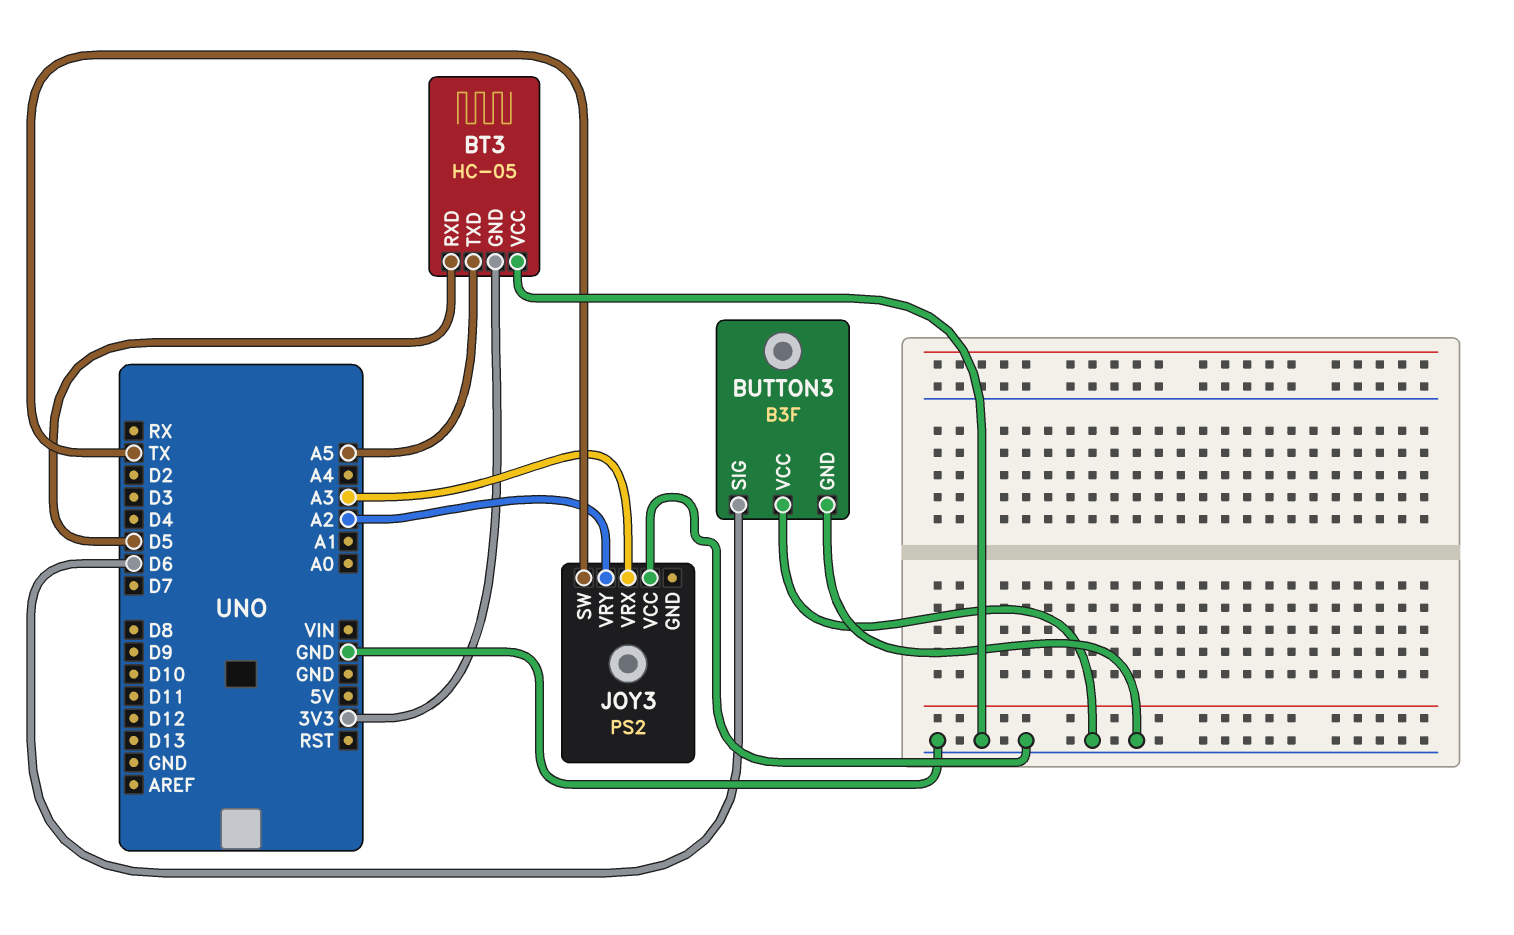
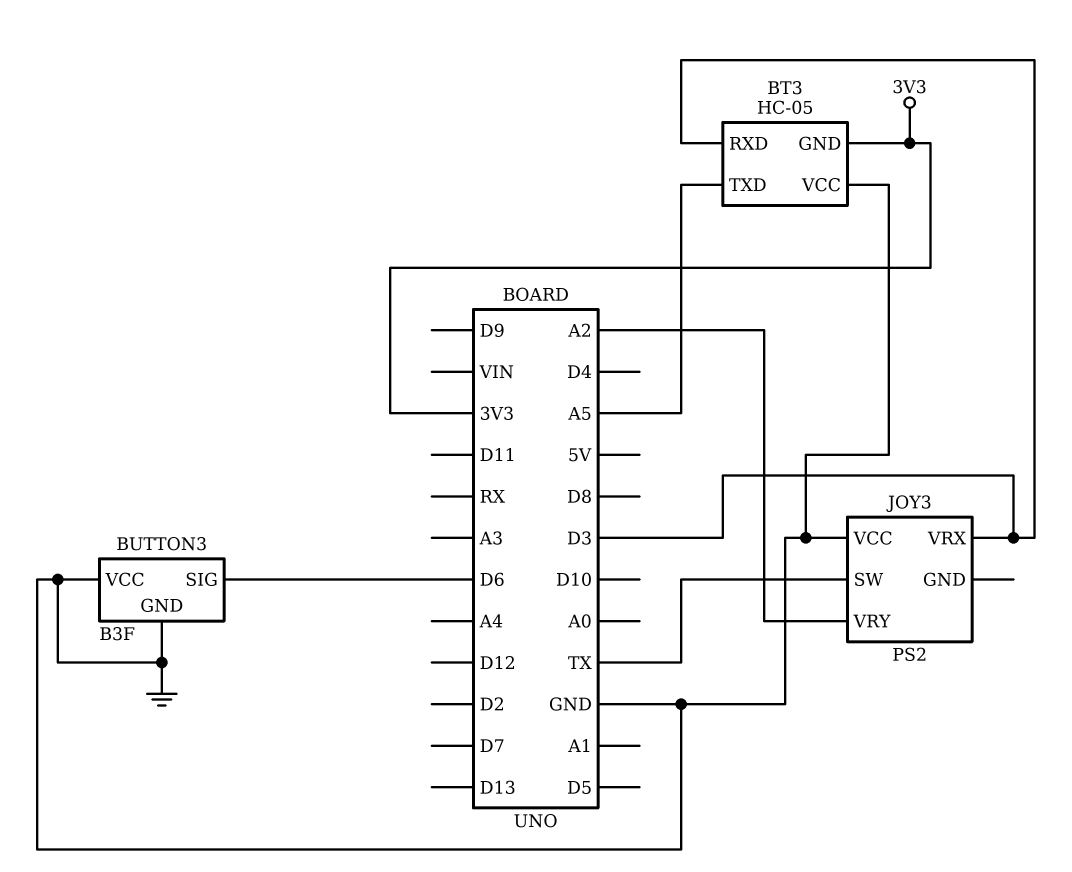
BT3 pin RXD: D5 -> D3
JOY3 pin VRX: A3 -> D3

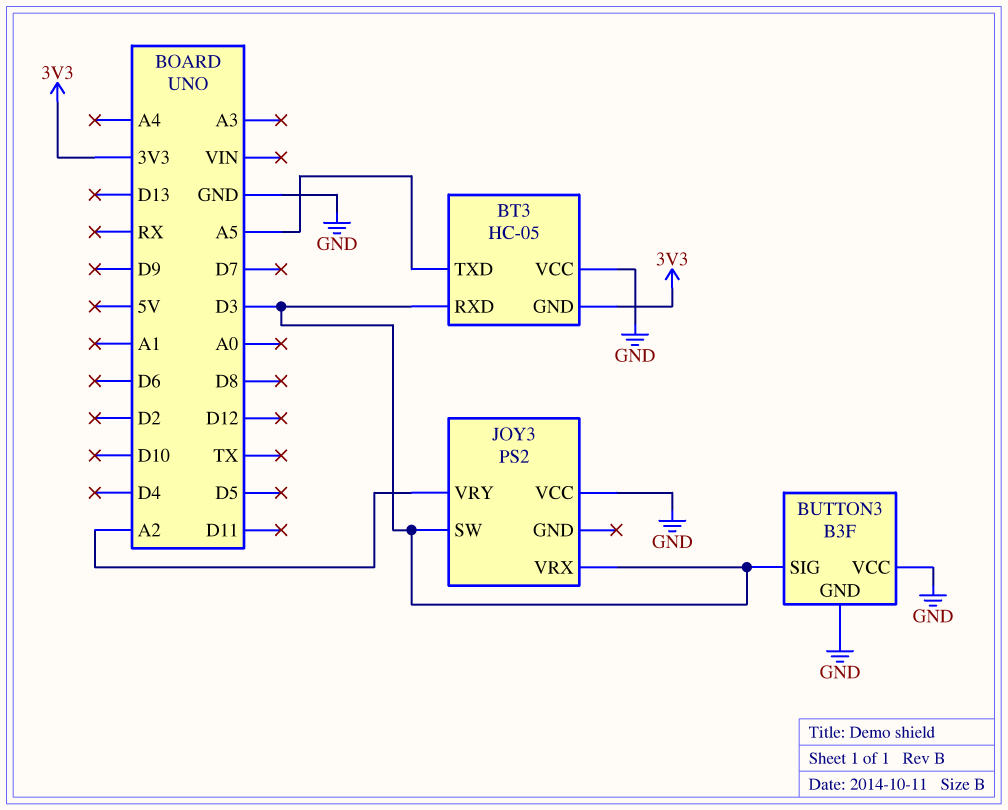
BUTTON3 pin SIG: D6 -> D3
JOY3 pin SW: TX -> D3

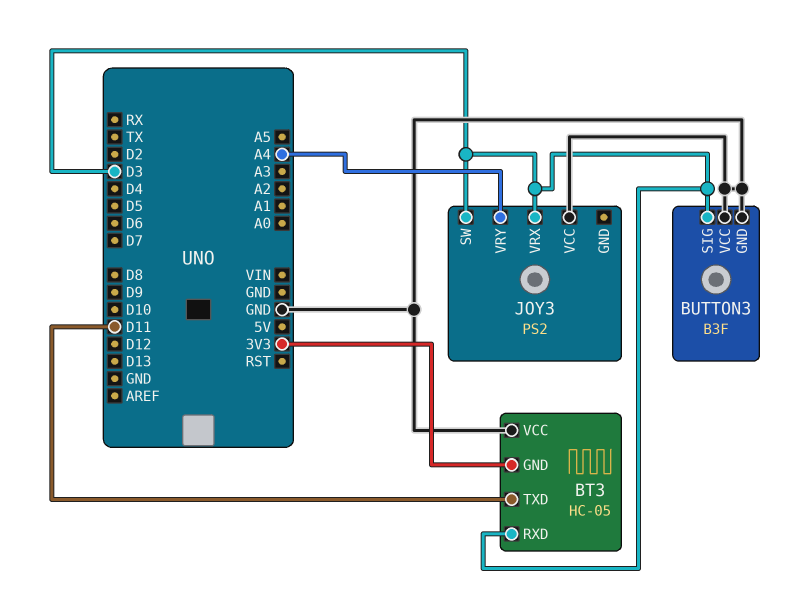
BT3 pin TXD: A5 -> D11
JOY3 pin VRY: A2 -> A4

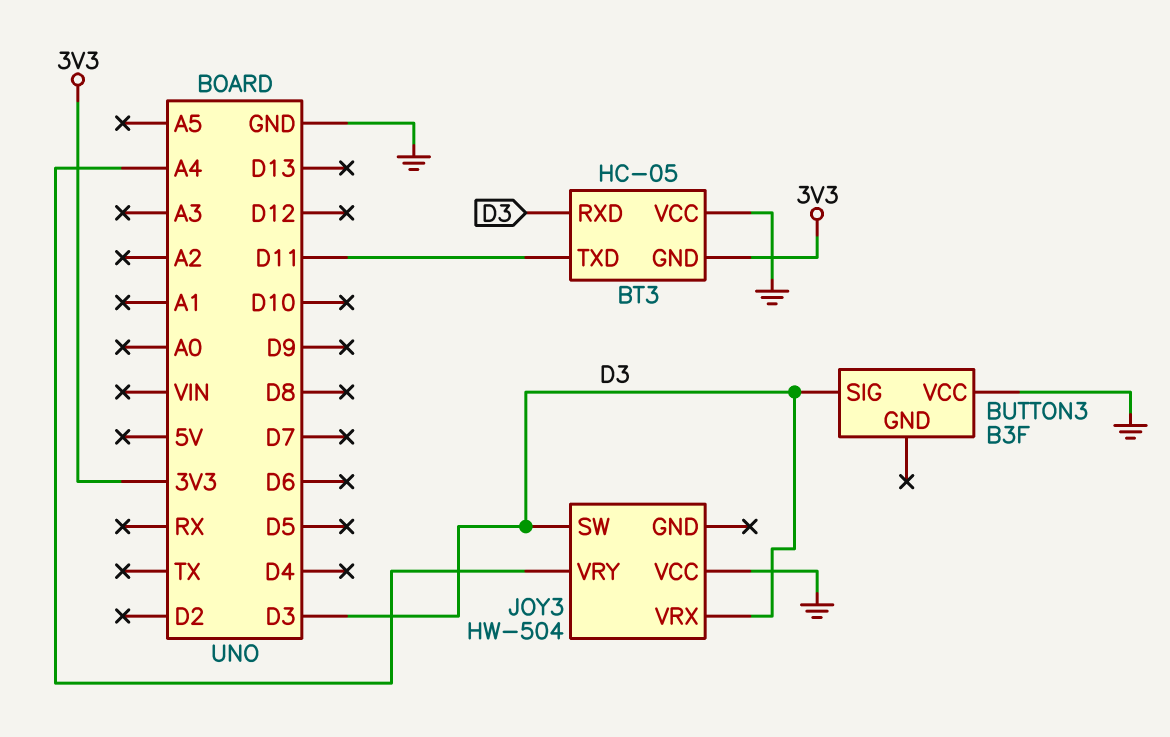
BUTTON3 pin GND: GND -> none
JOY3: PS2 -> HW-504

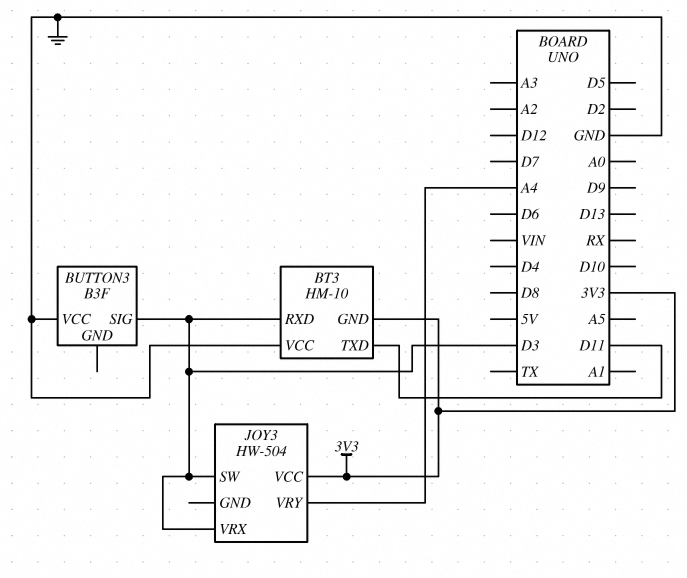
BT3: HC-05 -> HM-10
JOY3 pin VCC: GND -> 3V3

